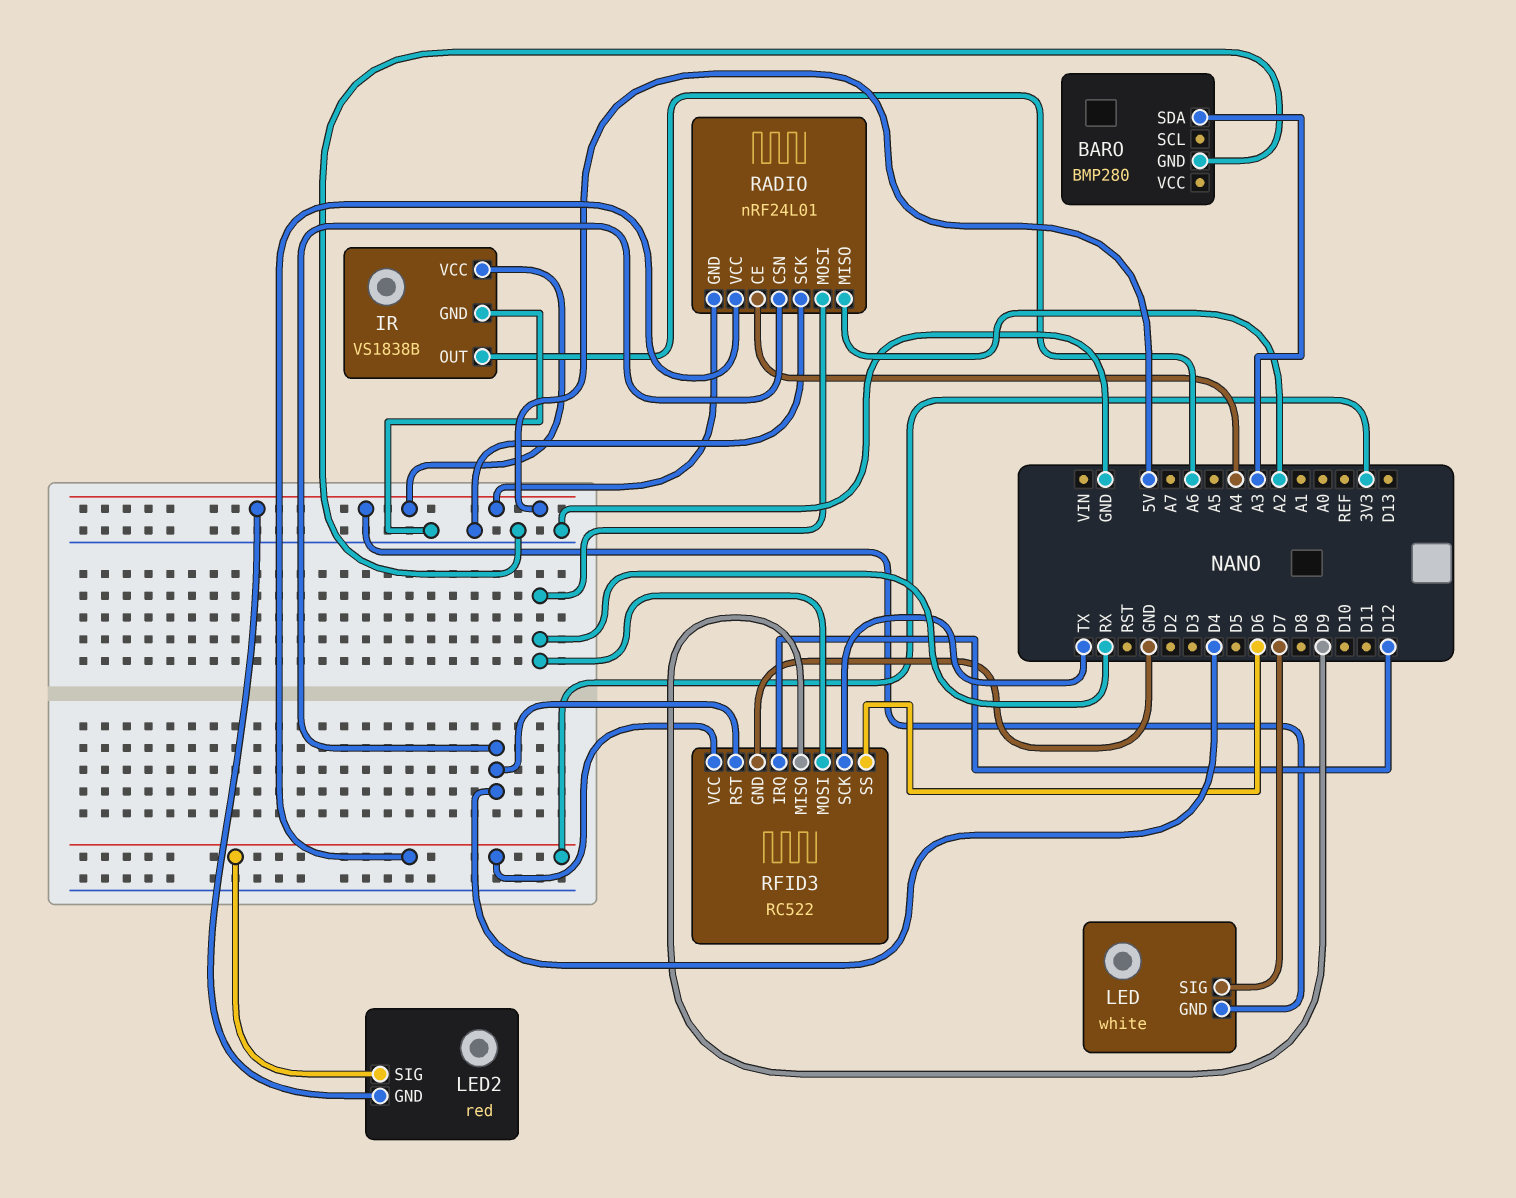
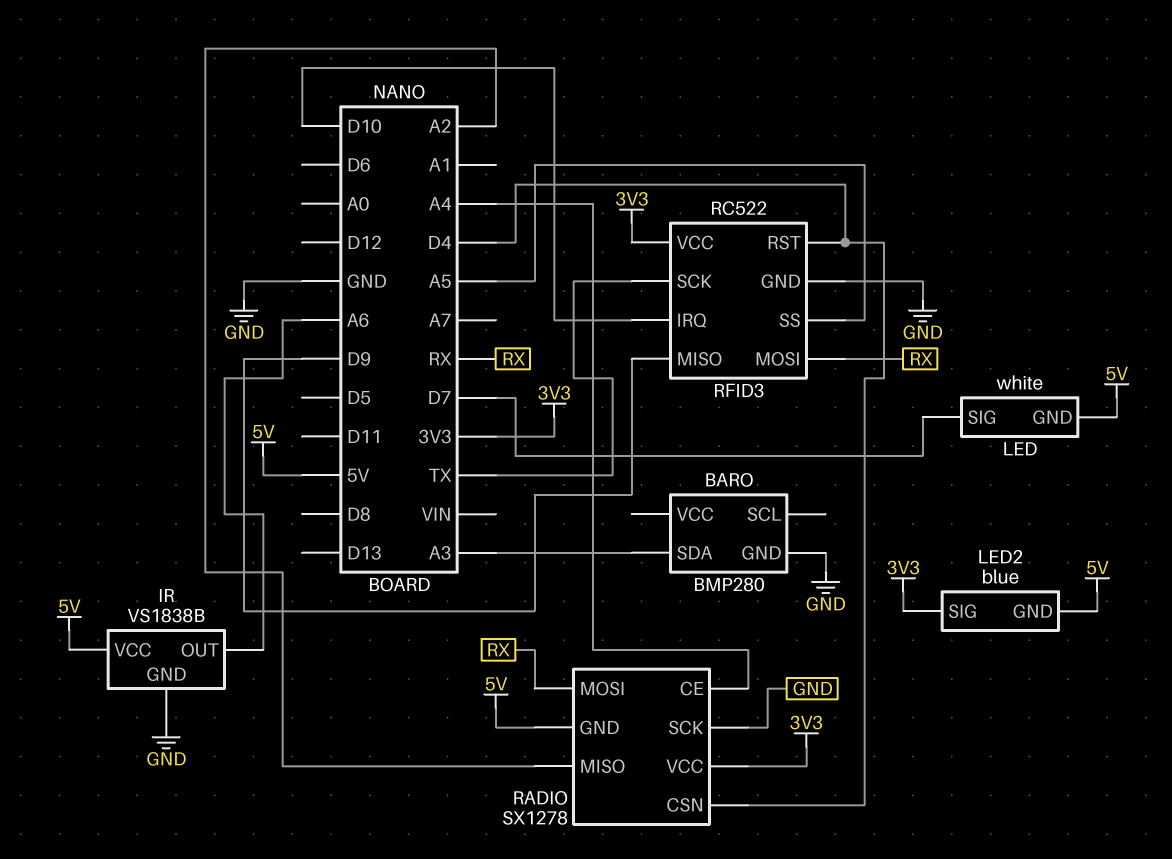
LED2: red -> blue
RADIO: nRF24L01 -> SX1278
RFID3 pin IRQ: D12 -> D10
RFID3 pin SS: D6 -> A5

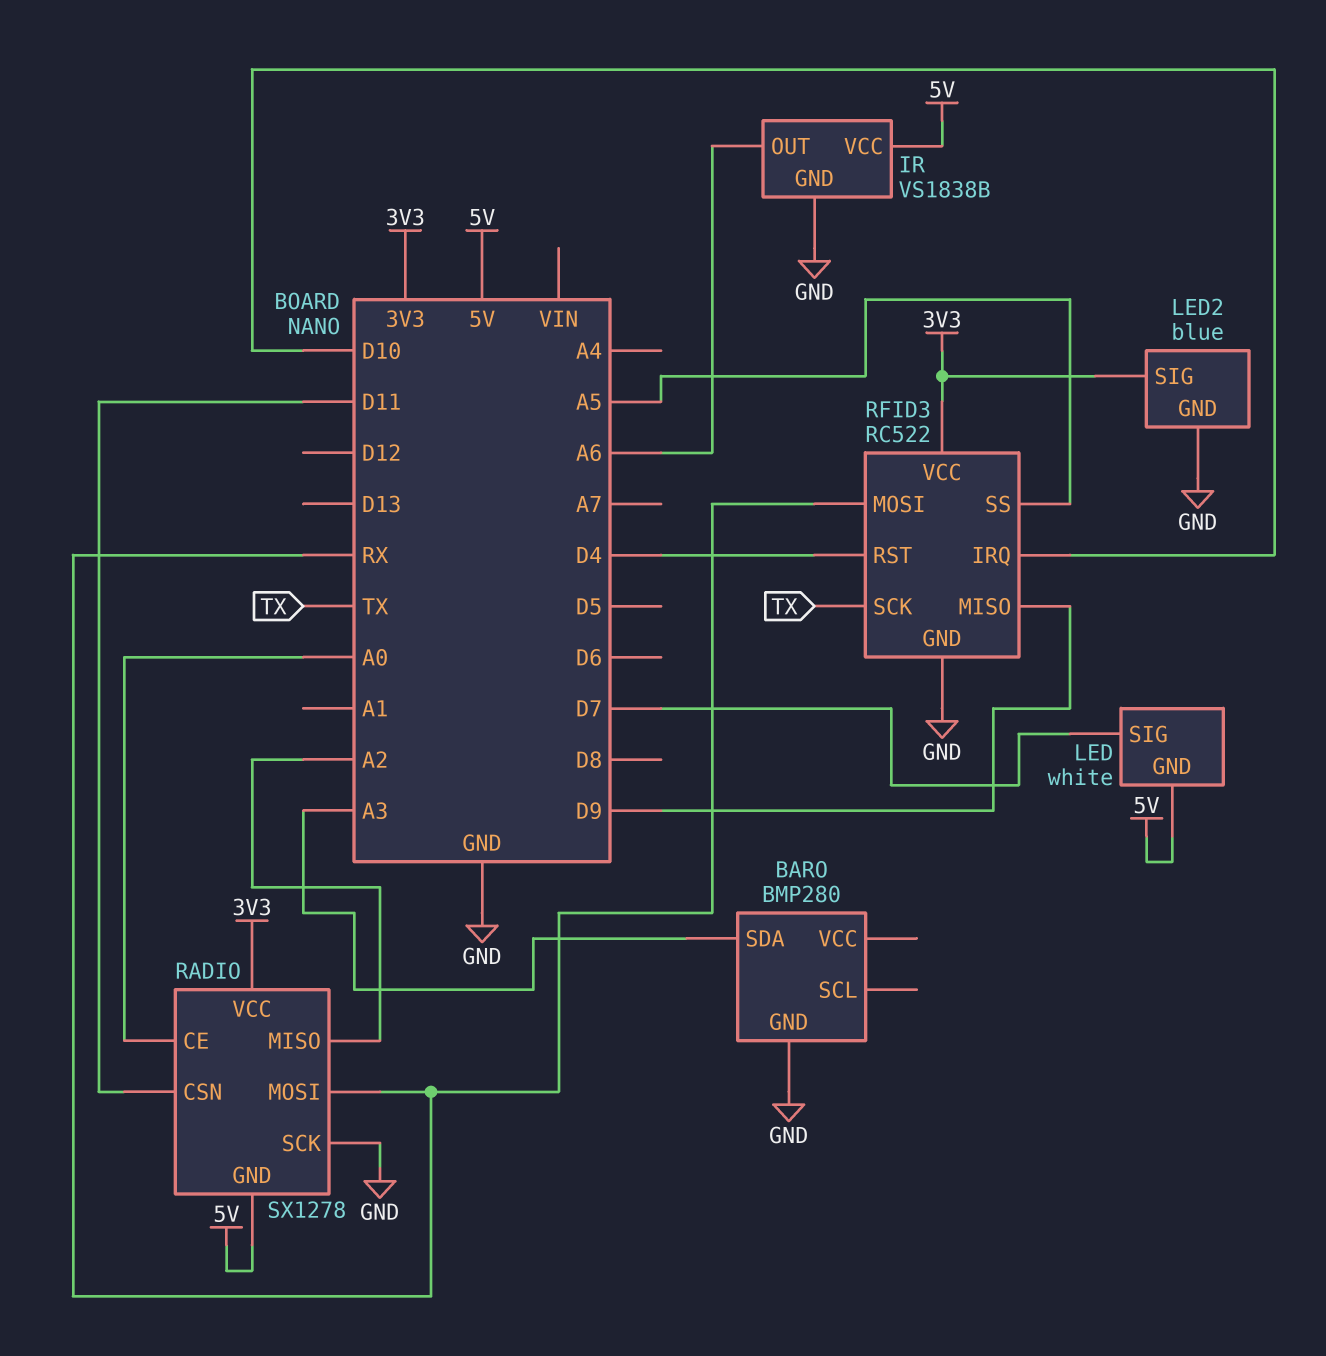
LED2 pin GND: 5V -> GND
RADIO pin CE: A4 -> A0
RADIO pin CSN: D4 -> D11

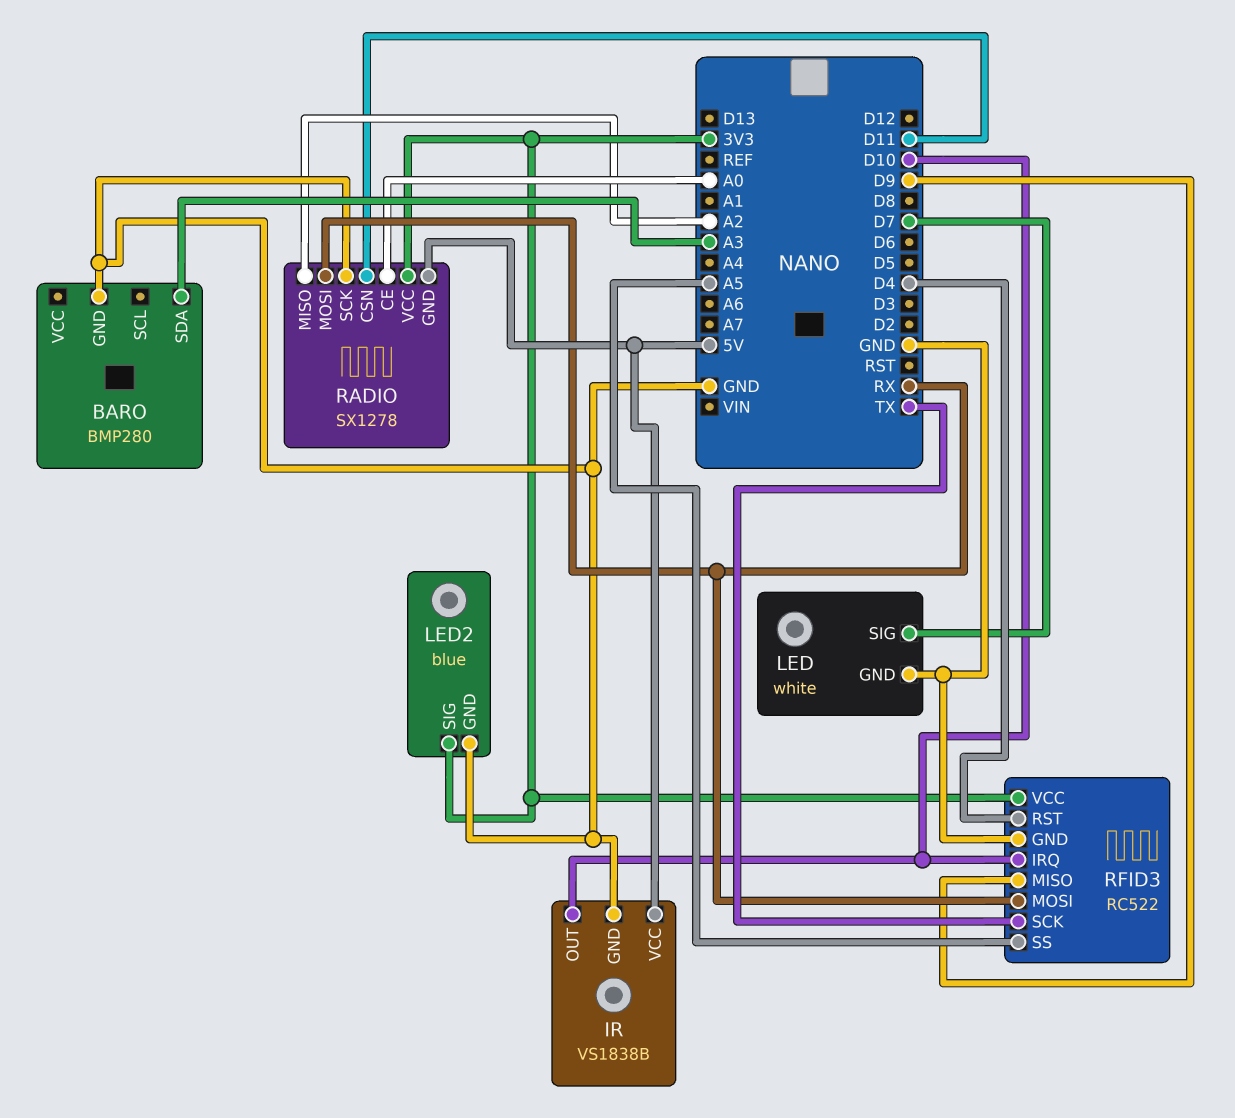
IR pin OUT: A6 -> D10
LED pin GND: 5V -> GND

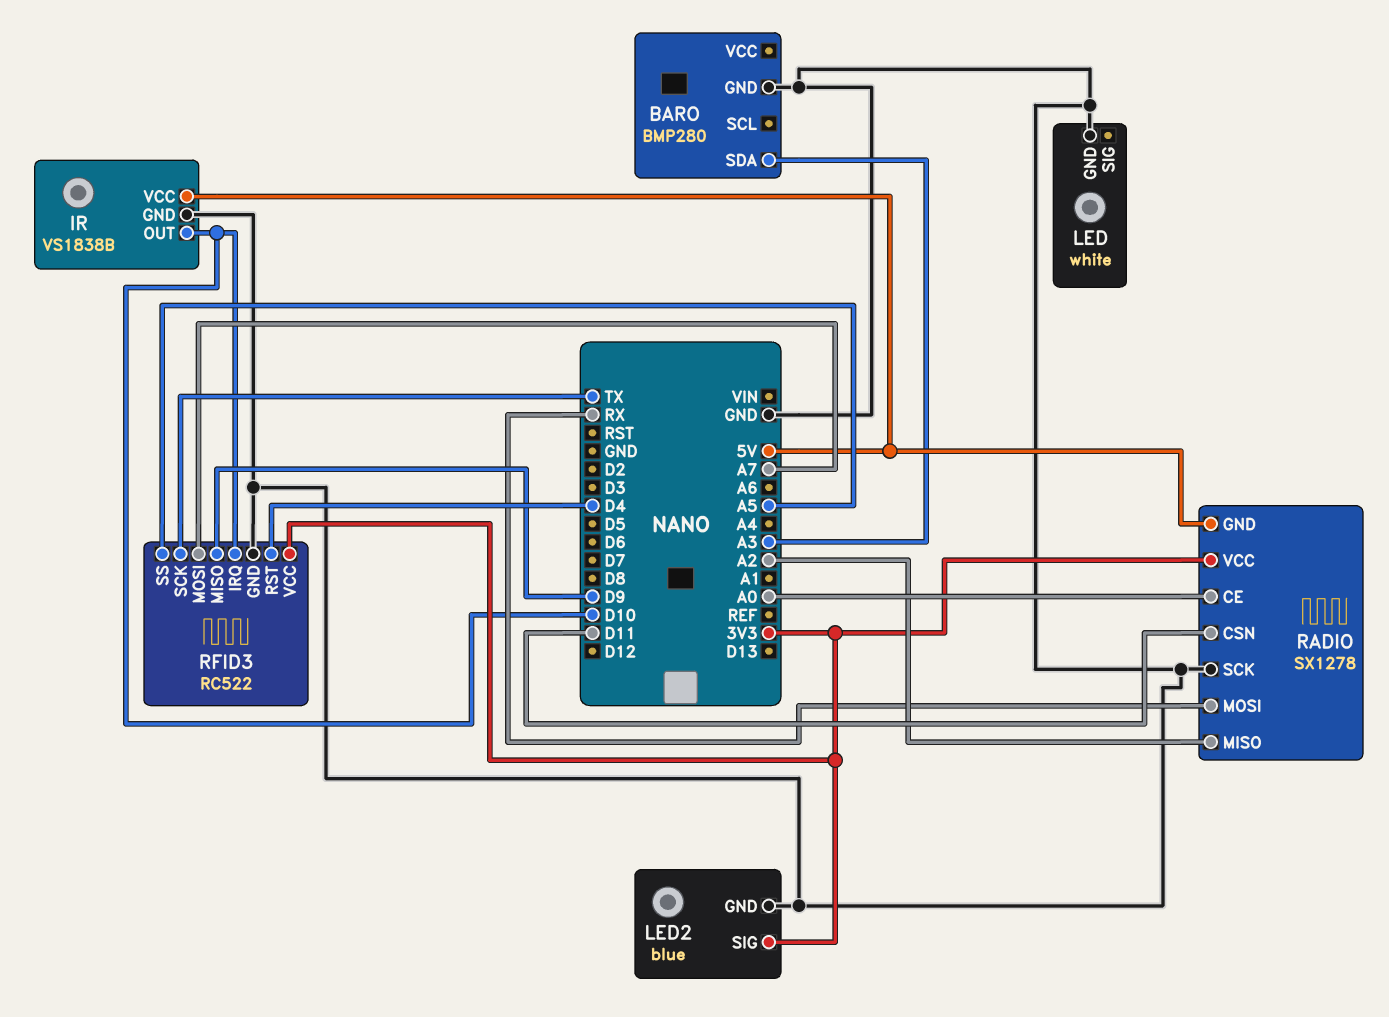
LED pin SIG: D7 -> none
RFID3 pin MOSI: RX -> A7

